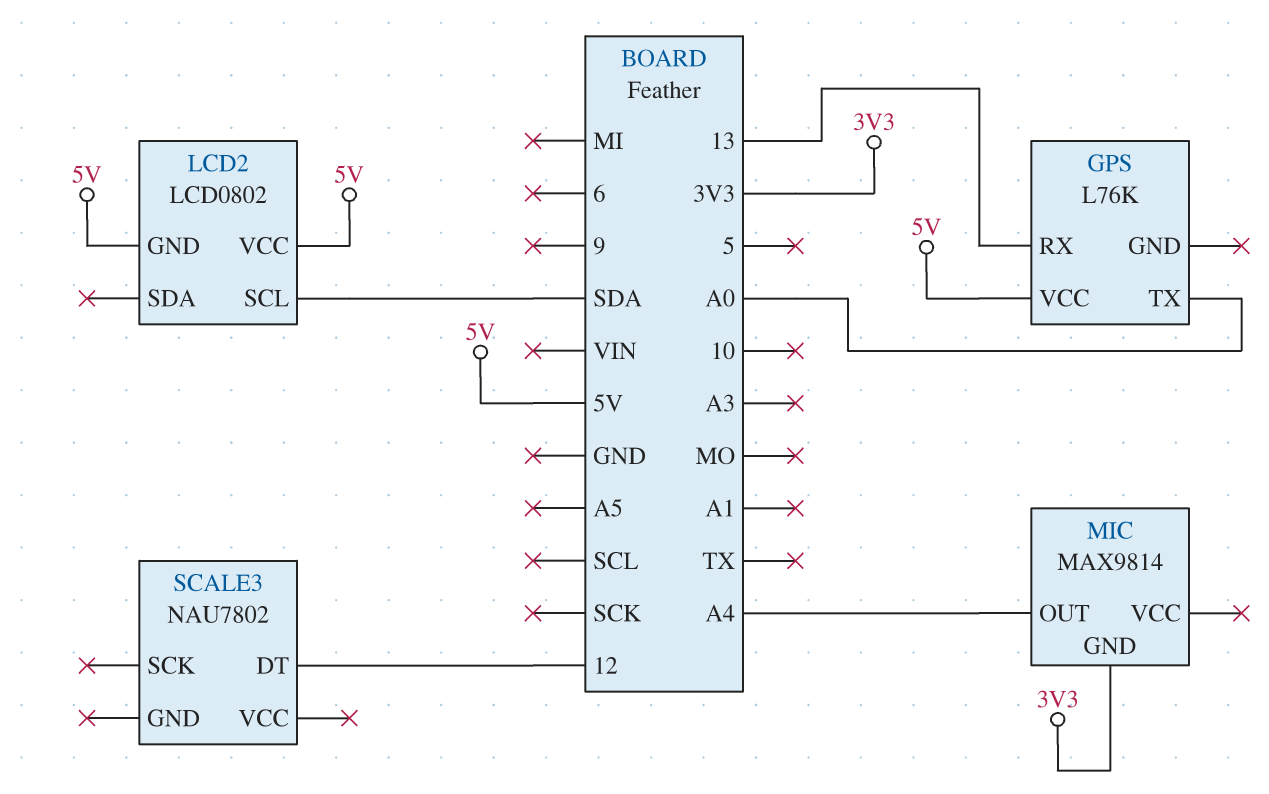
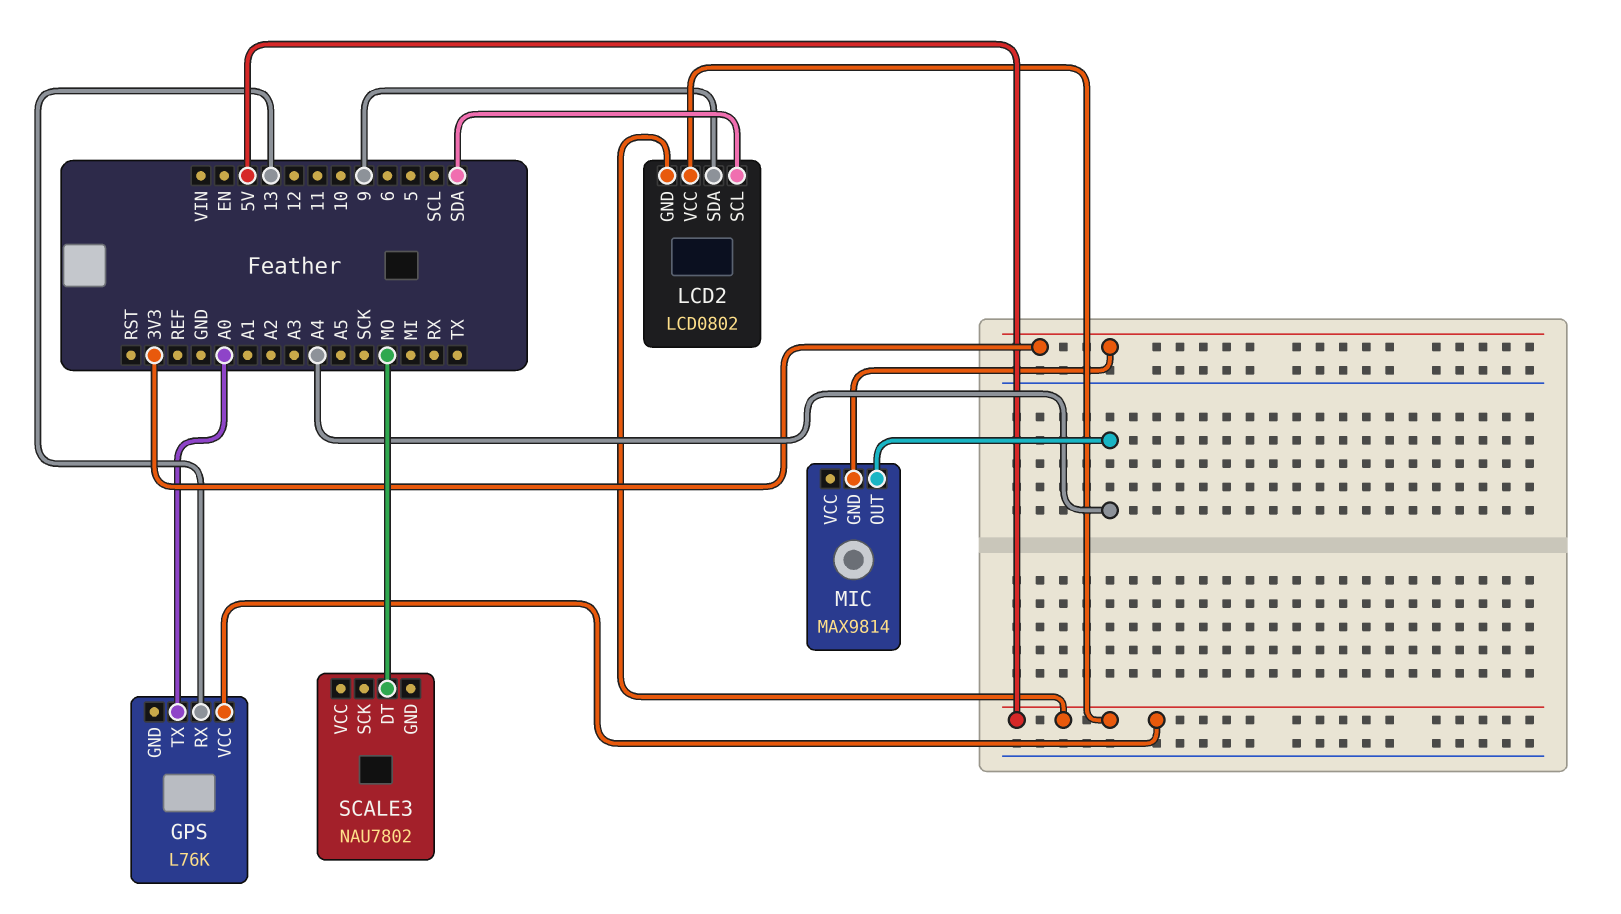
LCD2 pin SDA: none -> 9
SCALE3 pin DT: 12 -> MO

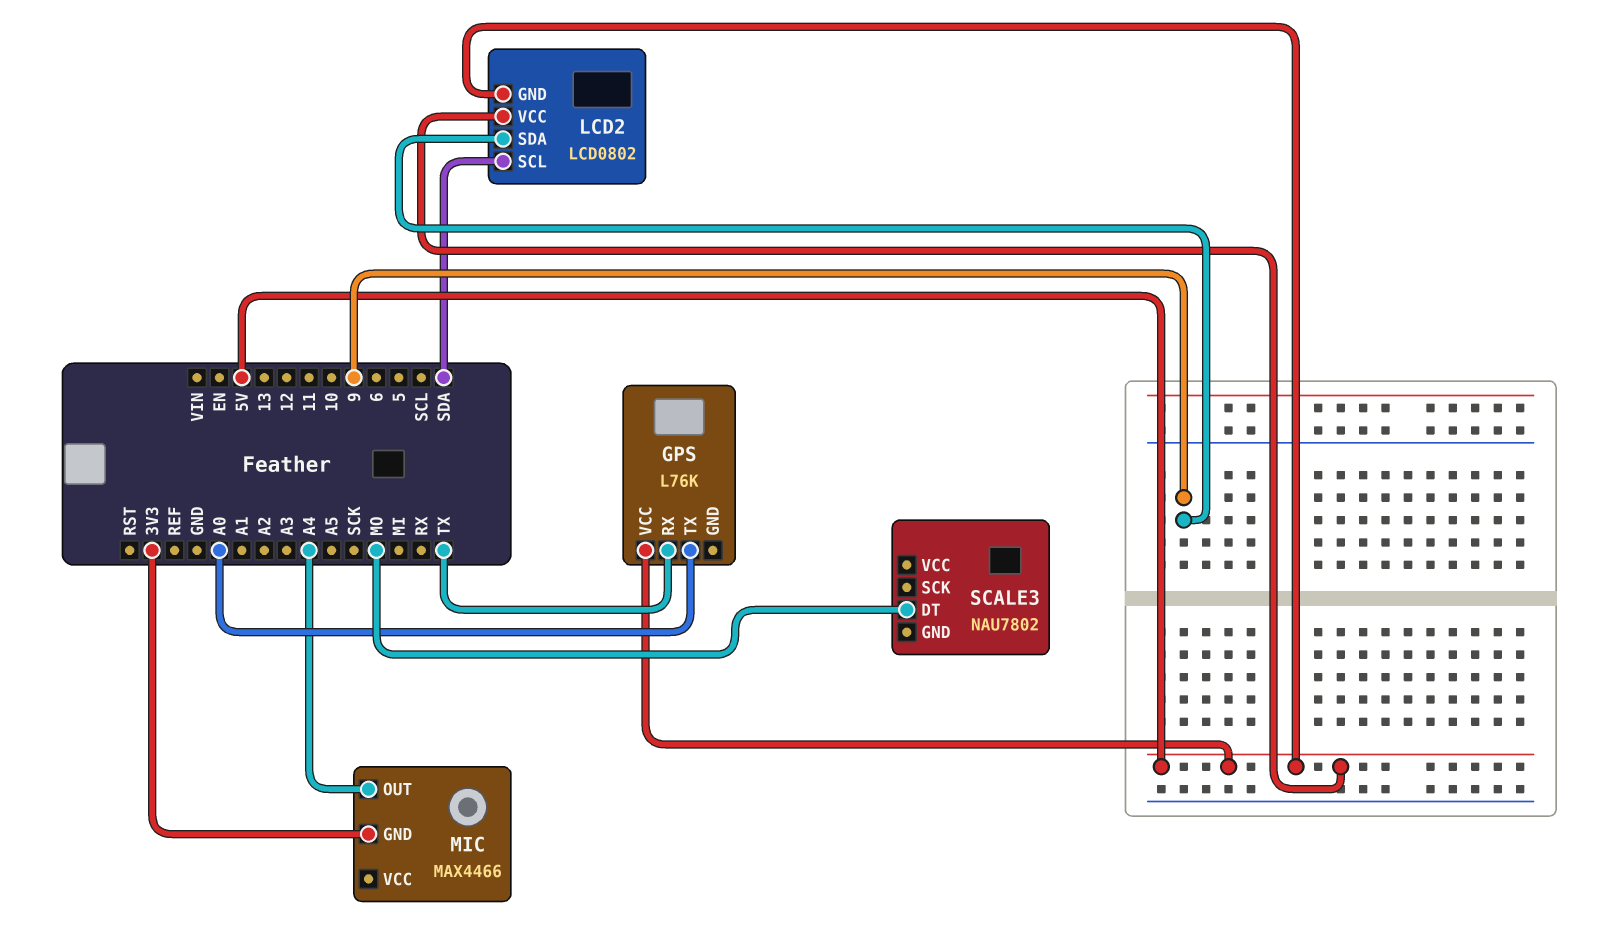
GPS pin RX: 13 -> TX
MIC: MAX9814 -> MAX4466

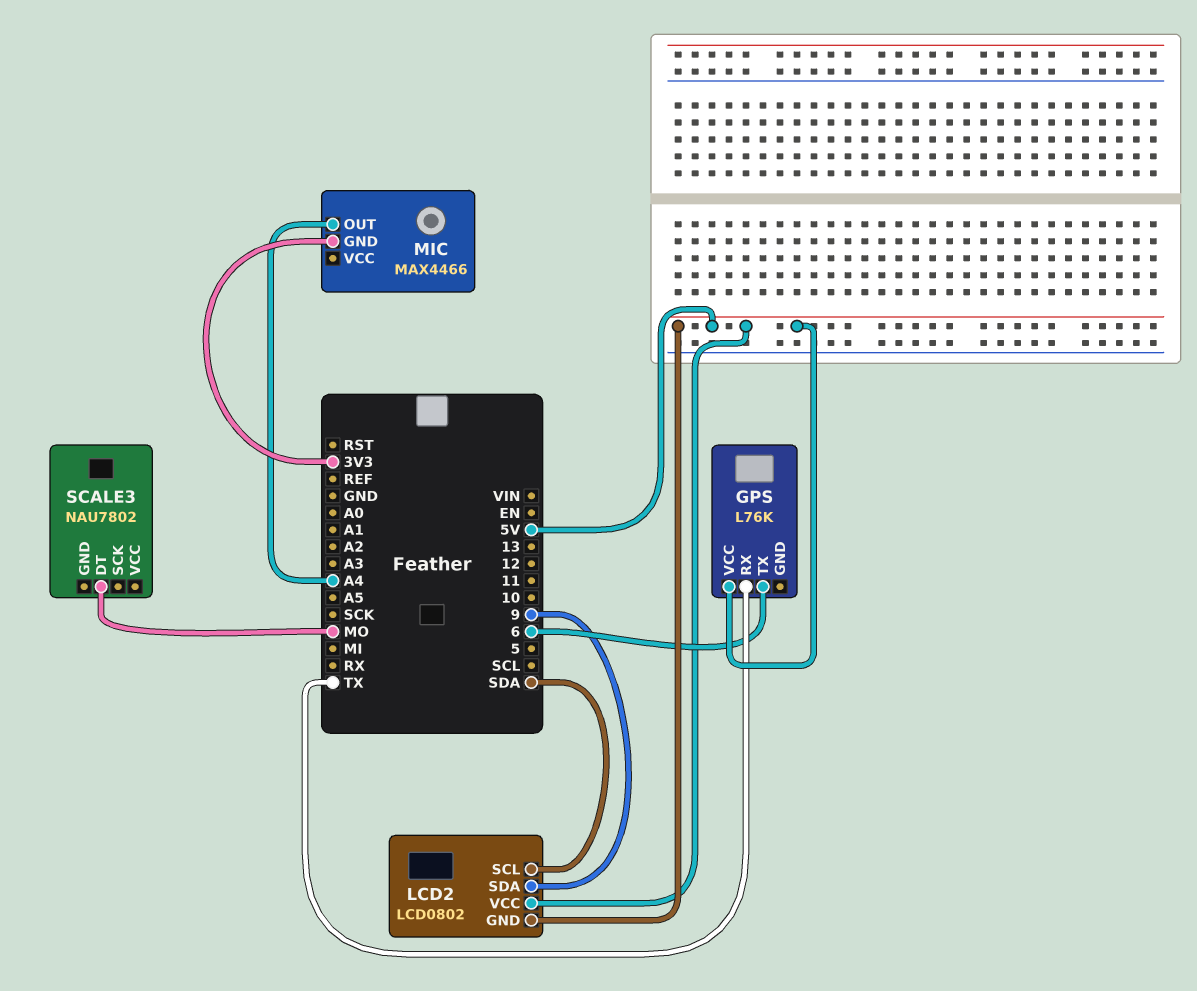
GPS pin TX: A0 -> 6

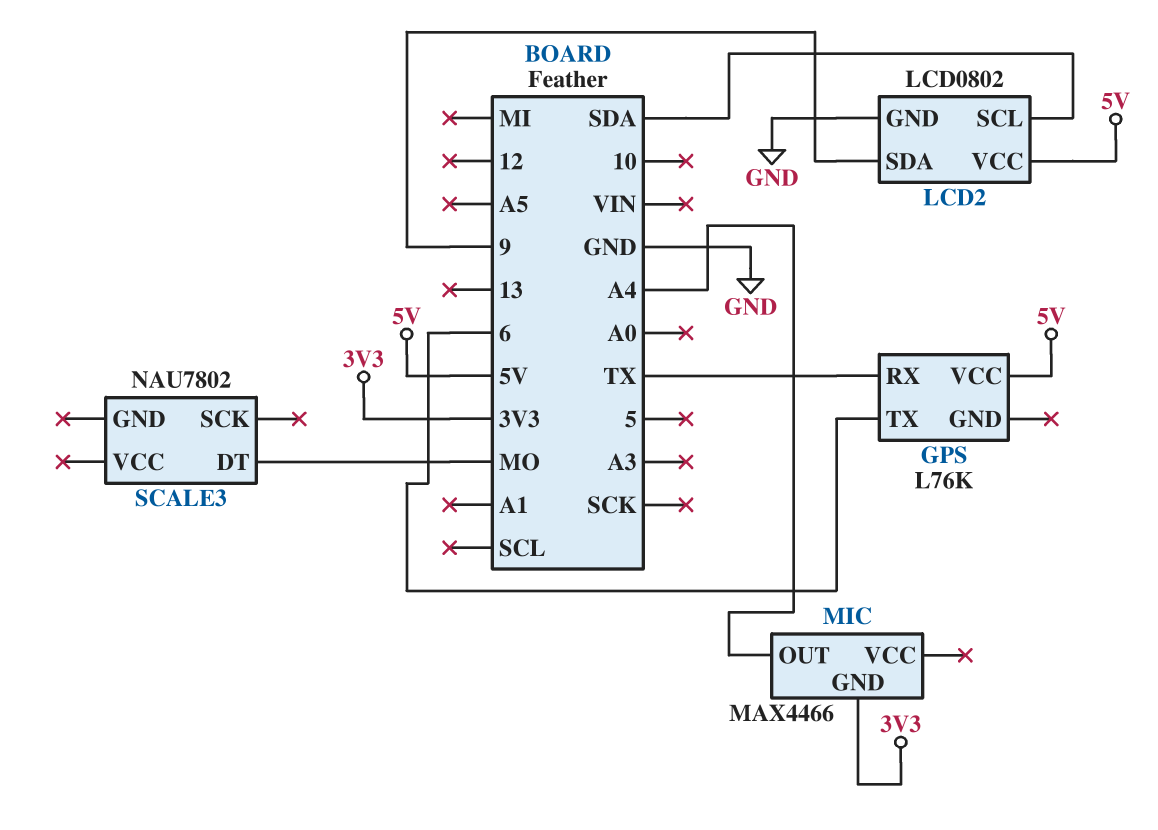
LCD2 pin GND: 5V -> GND

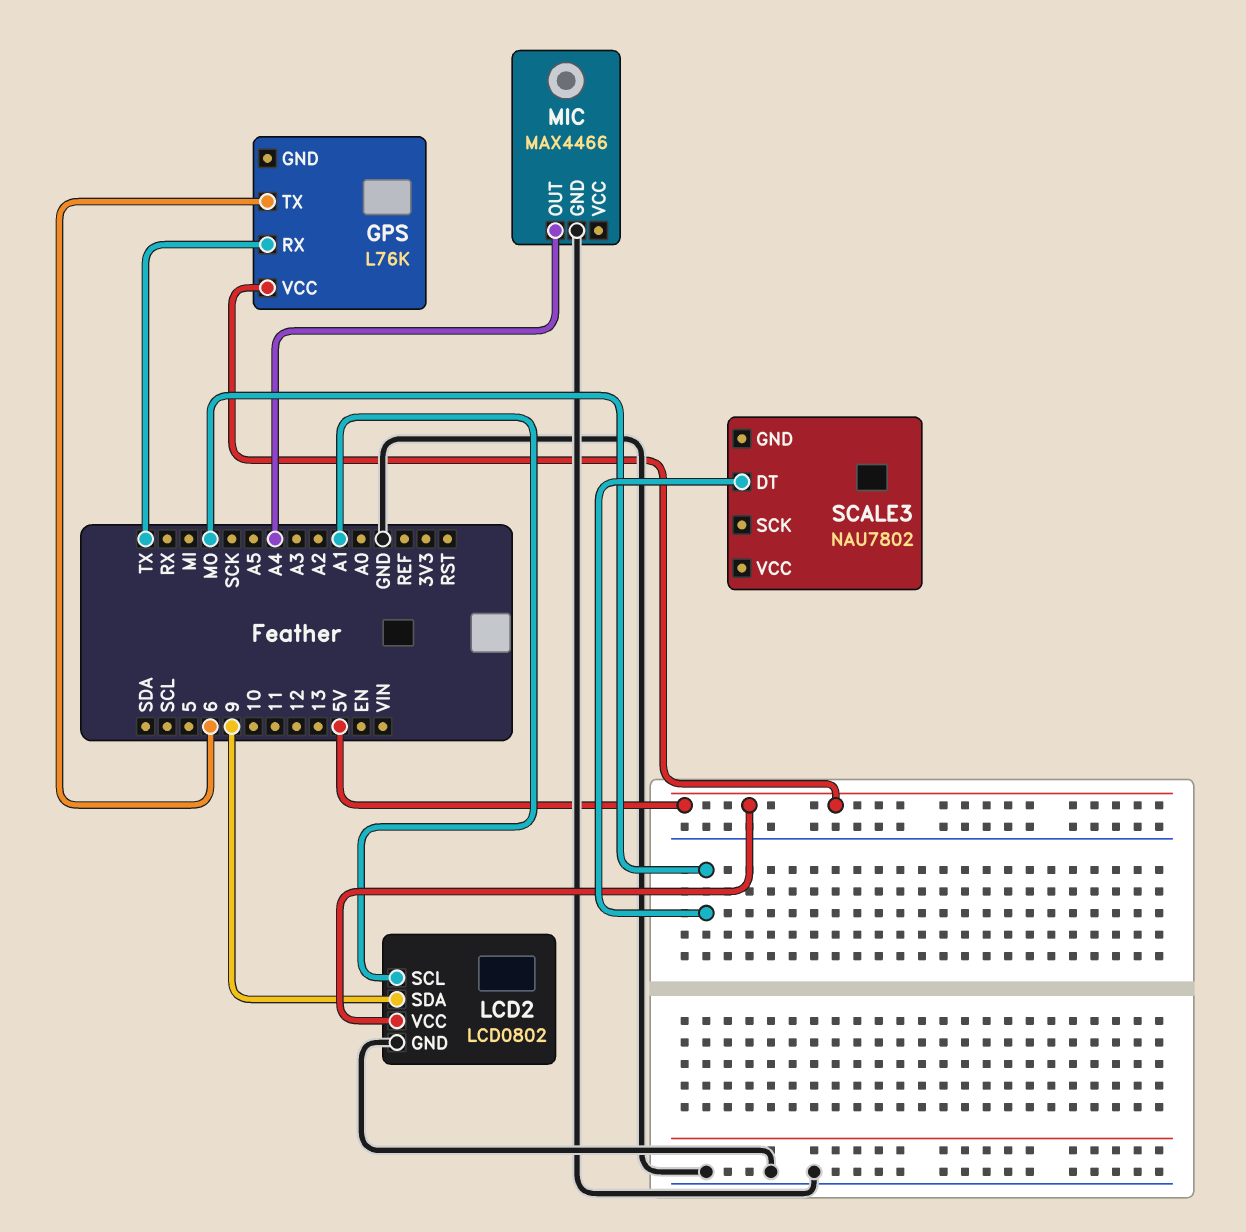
LCD2 pin SCL: SDA -> A1
MIC pin GND: 3V3 -> GND

